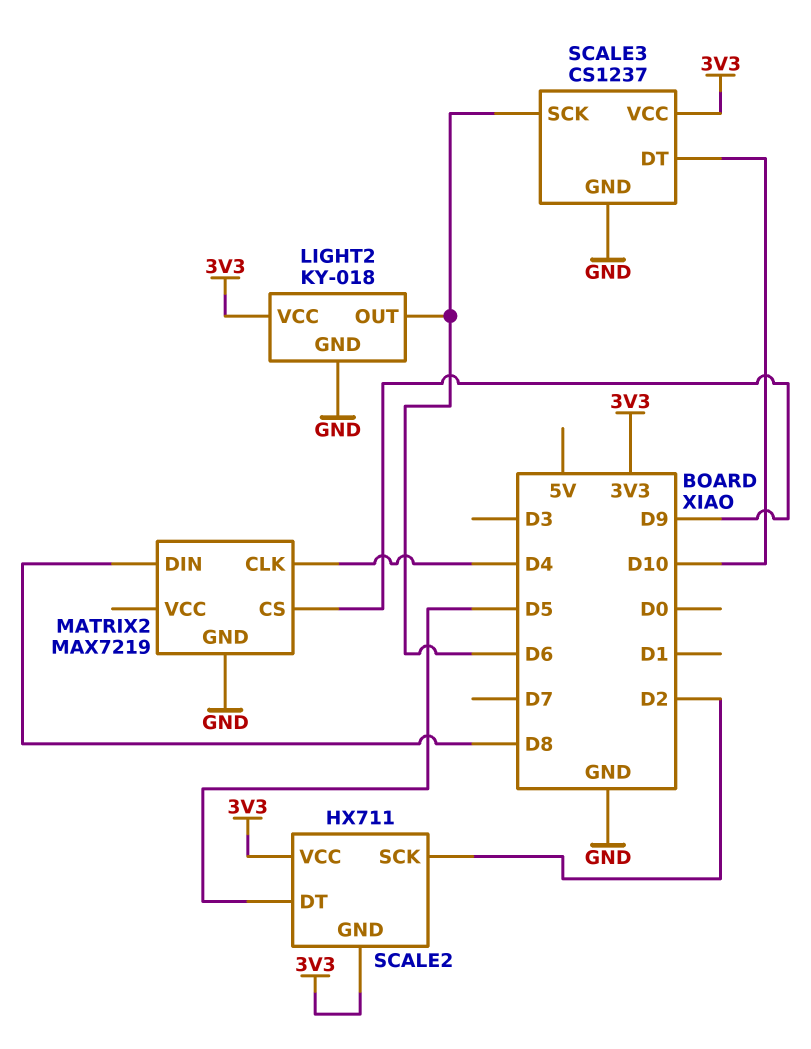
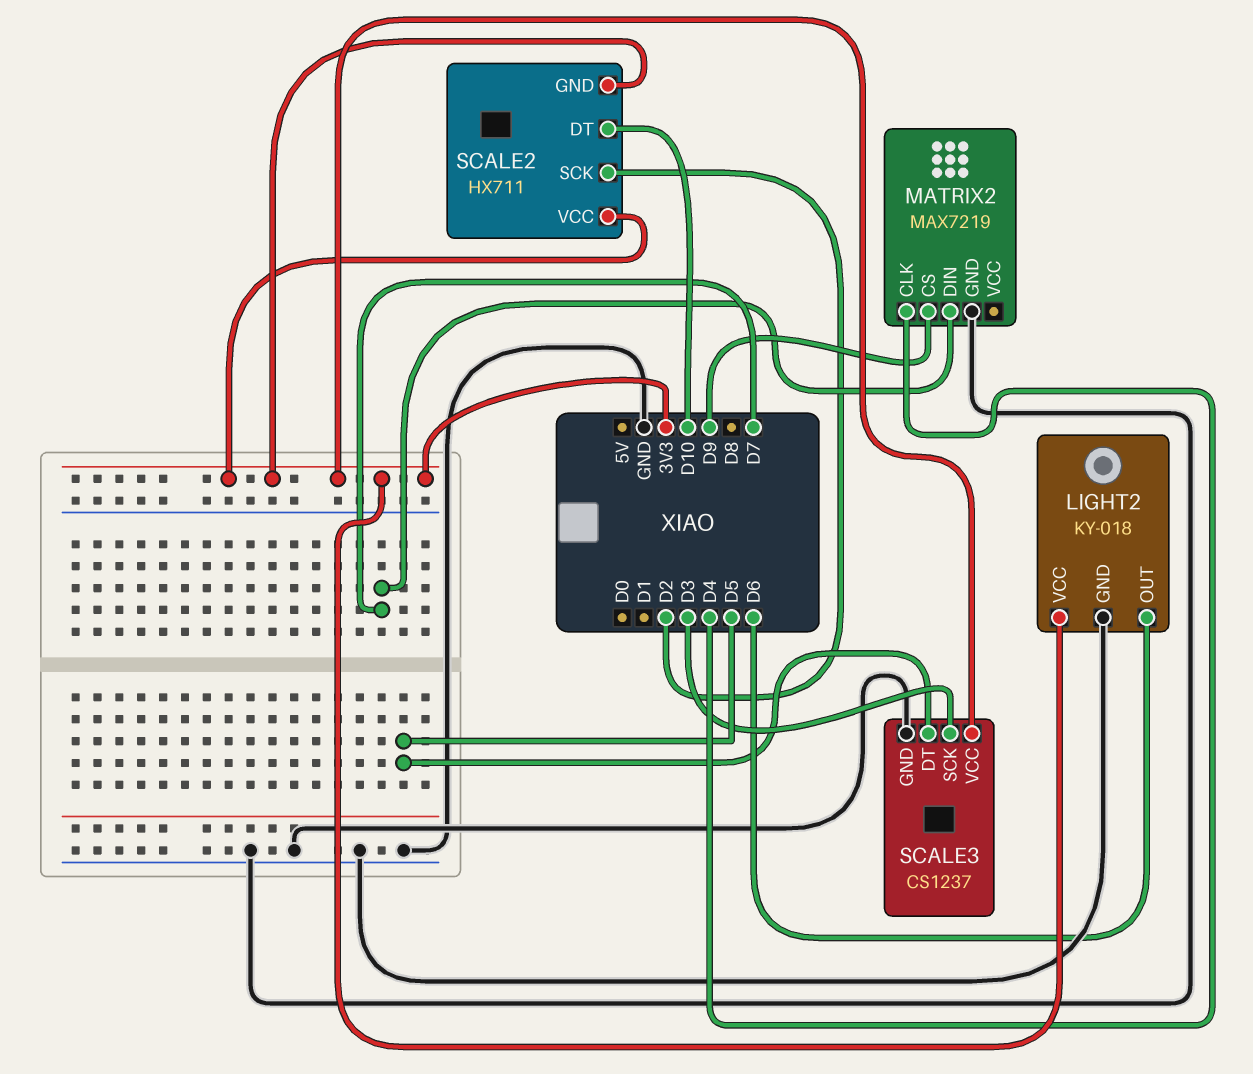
MATRIX2 pin DIN: D8 -> D7
SCALE2 pin DT: D5 -> D10
SCALE3 pin DT: D10 -> D5
SCALE3 pin SCK: D6 -> D3

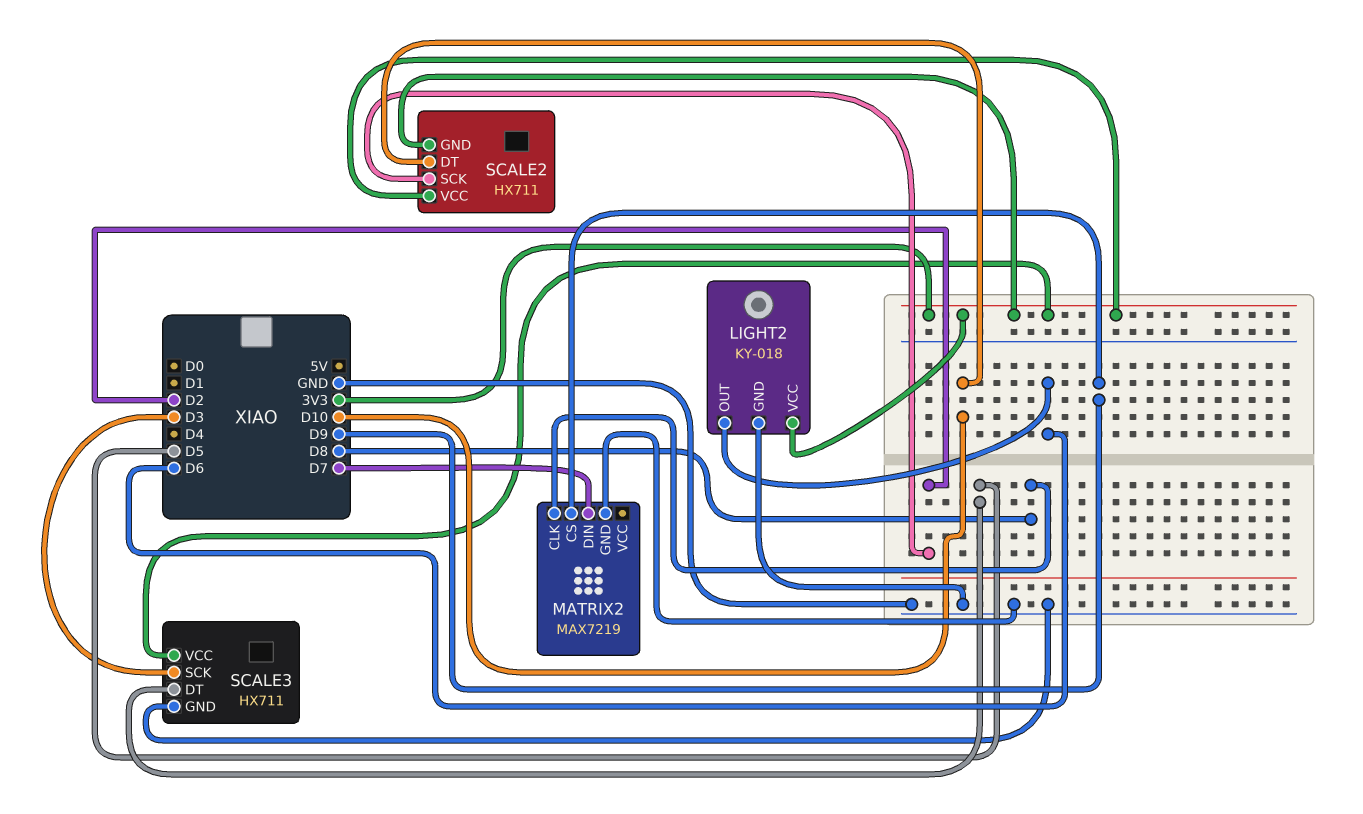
MATRIX2 pin CLK: D4 -> D8
SCALE3: CS1237 -> HX711

